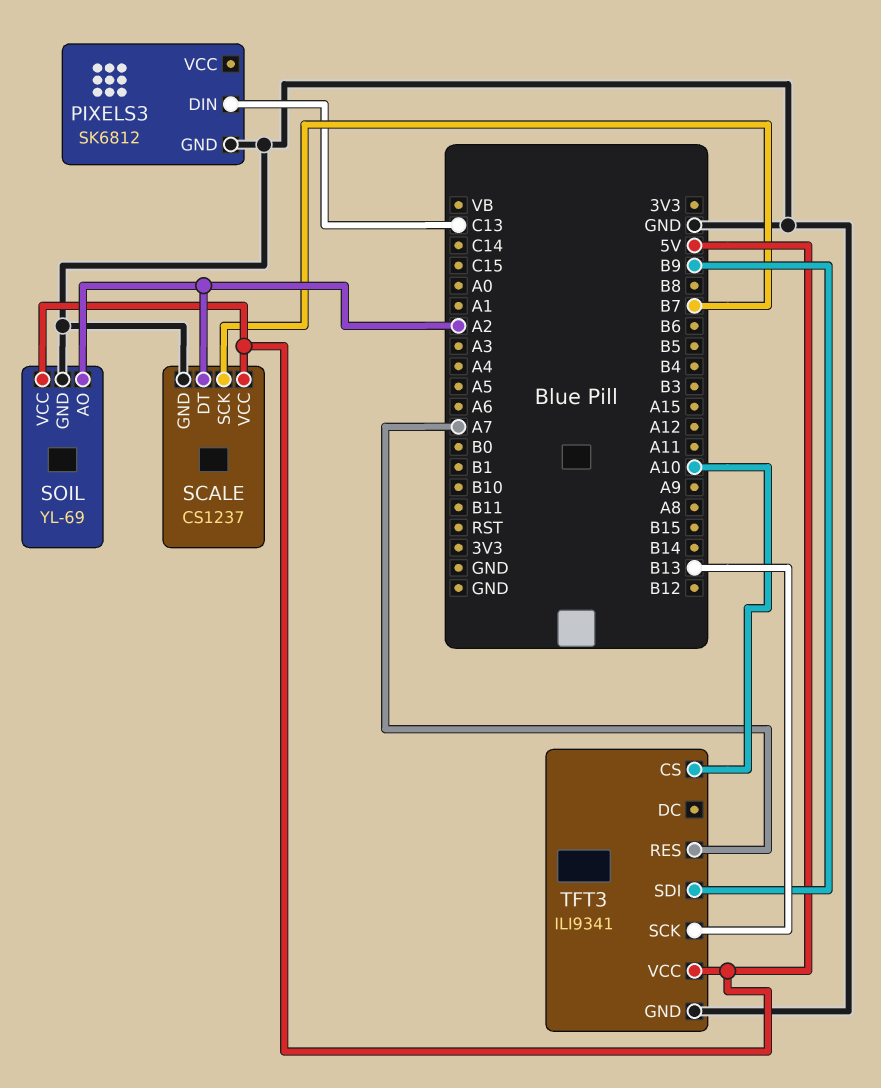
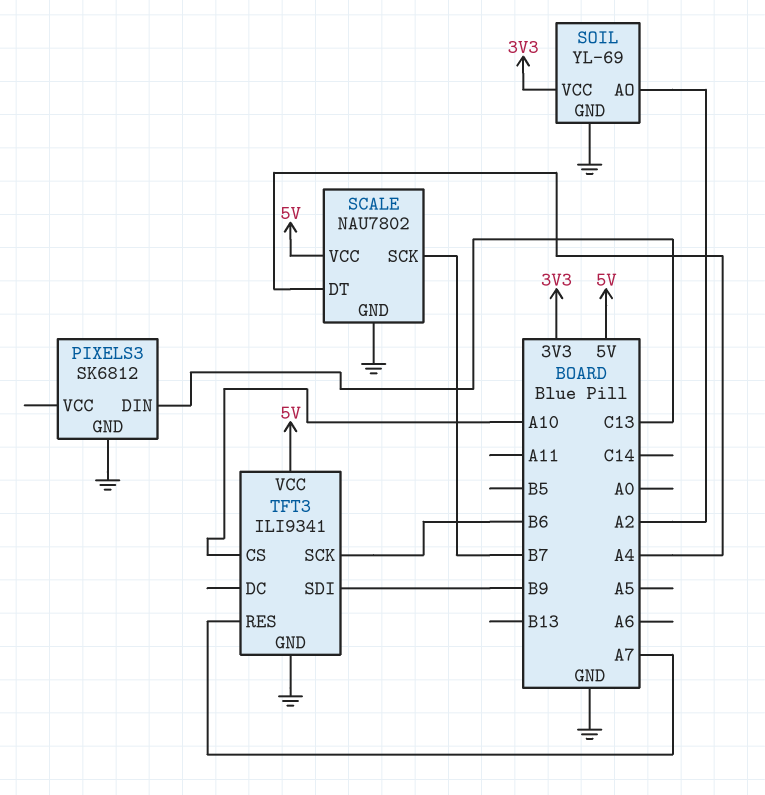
SCALE: CS1237 -> NAU7802
SCALE pin DT: A2 -> A4
SOIL pin VCC: 5V -> 3V3
TFT3 pin SCK: B13 -> B6

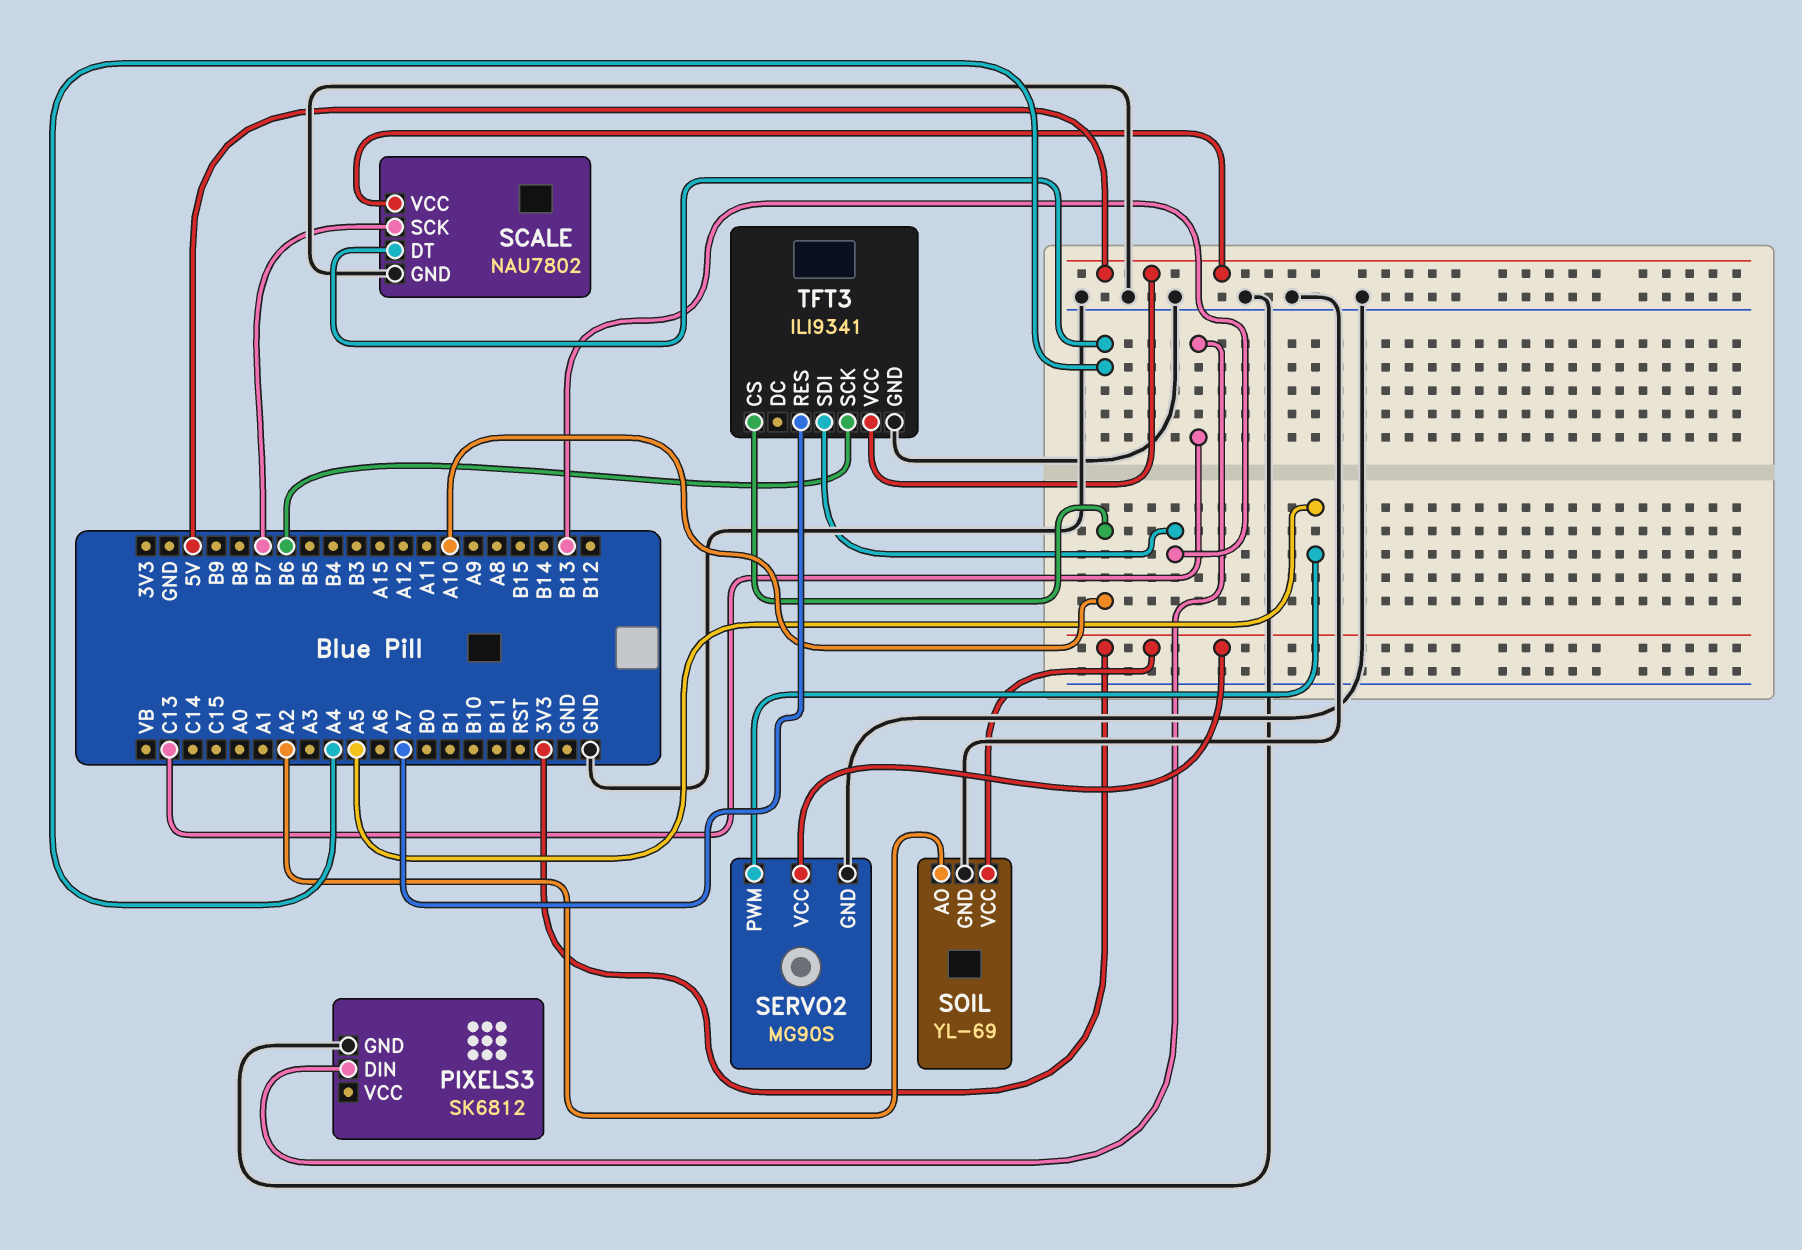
SERVO2: none -> MG90S
SERVO2 pin GND: none -> GND
SERVO2 pin PWM: none -> A5
SERVO2 pin VCC: none -> 3V3
TFT3 pin SDI: B9 -> B13

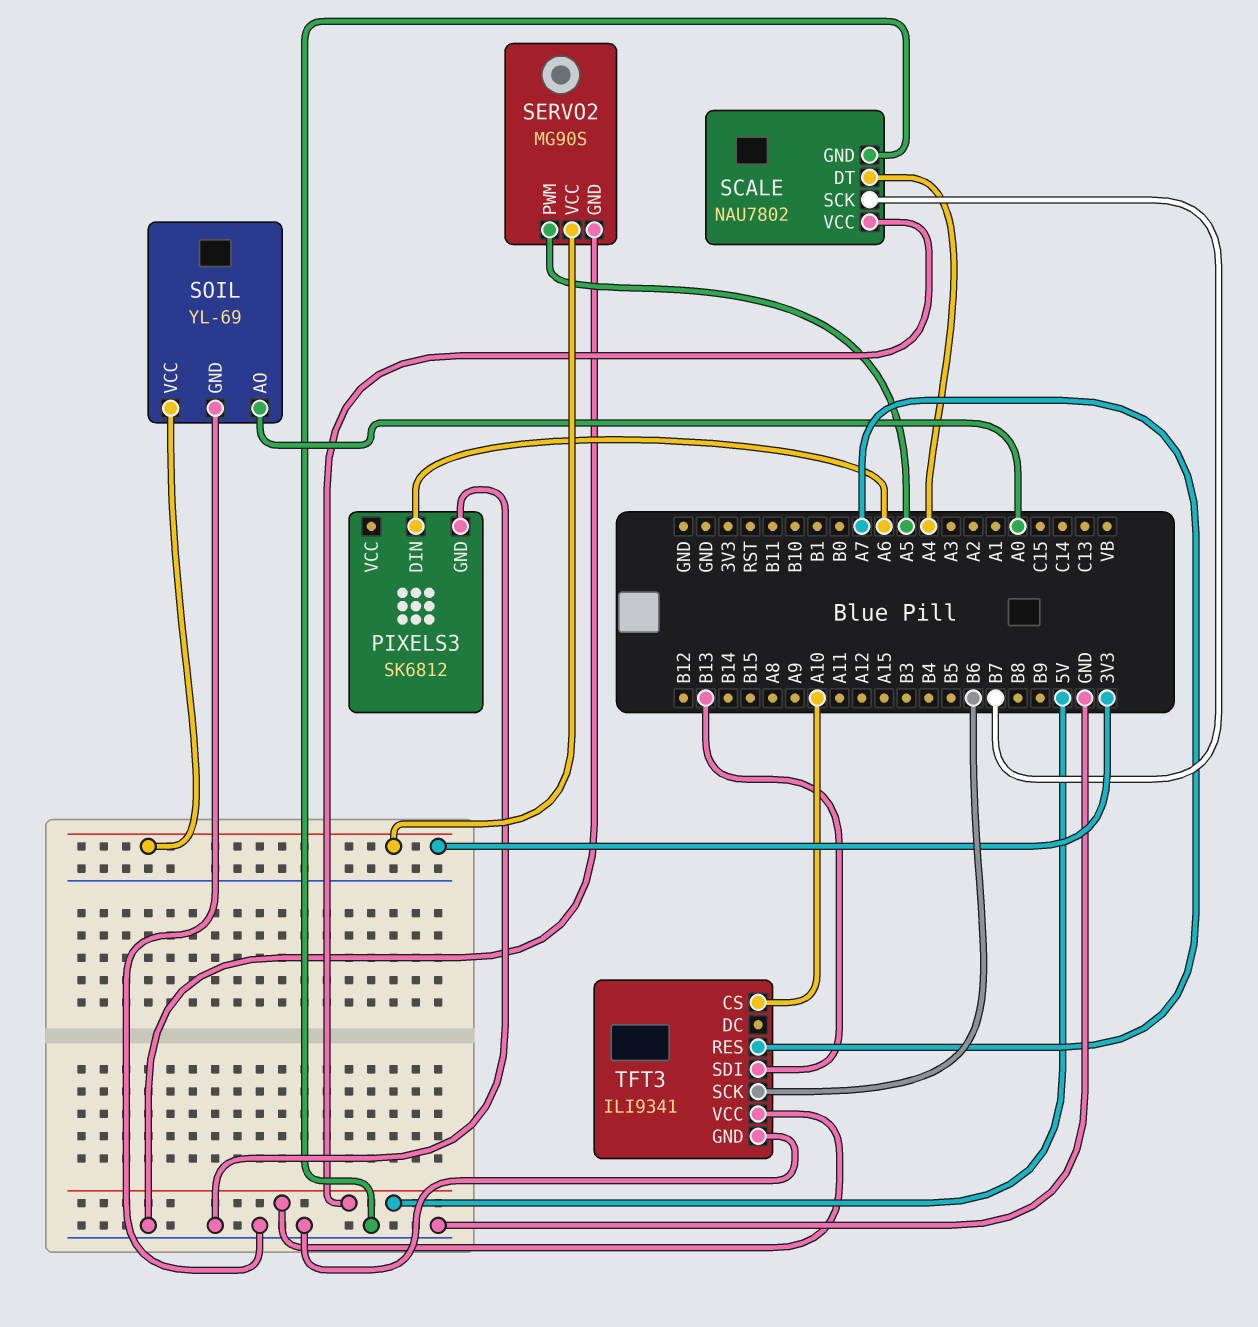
PIXELS3 pin DIN: C13 -> A6
SOIL pin AO: A2 -> A0

